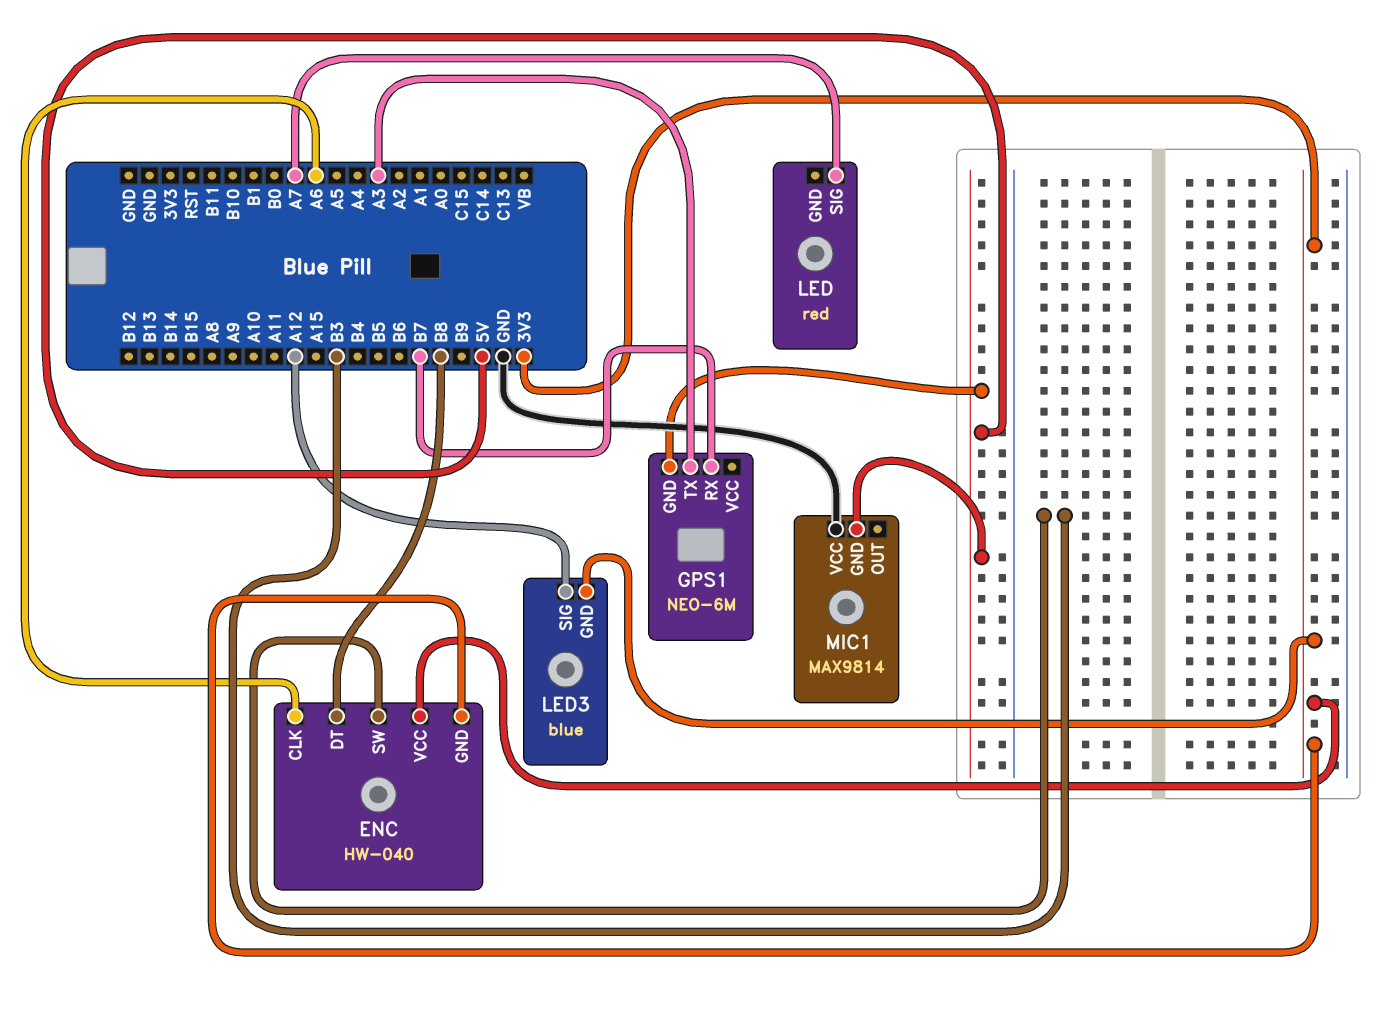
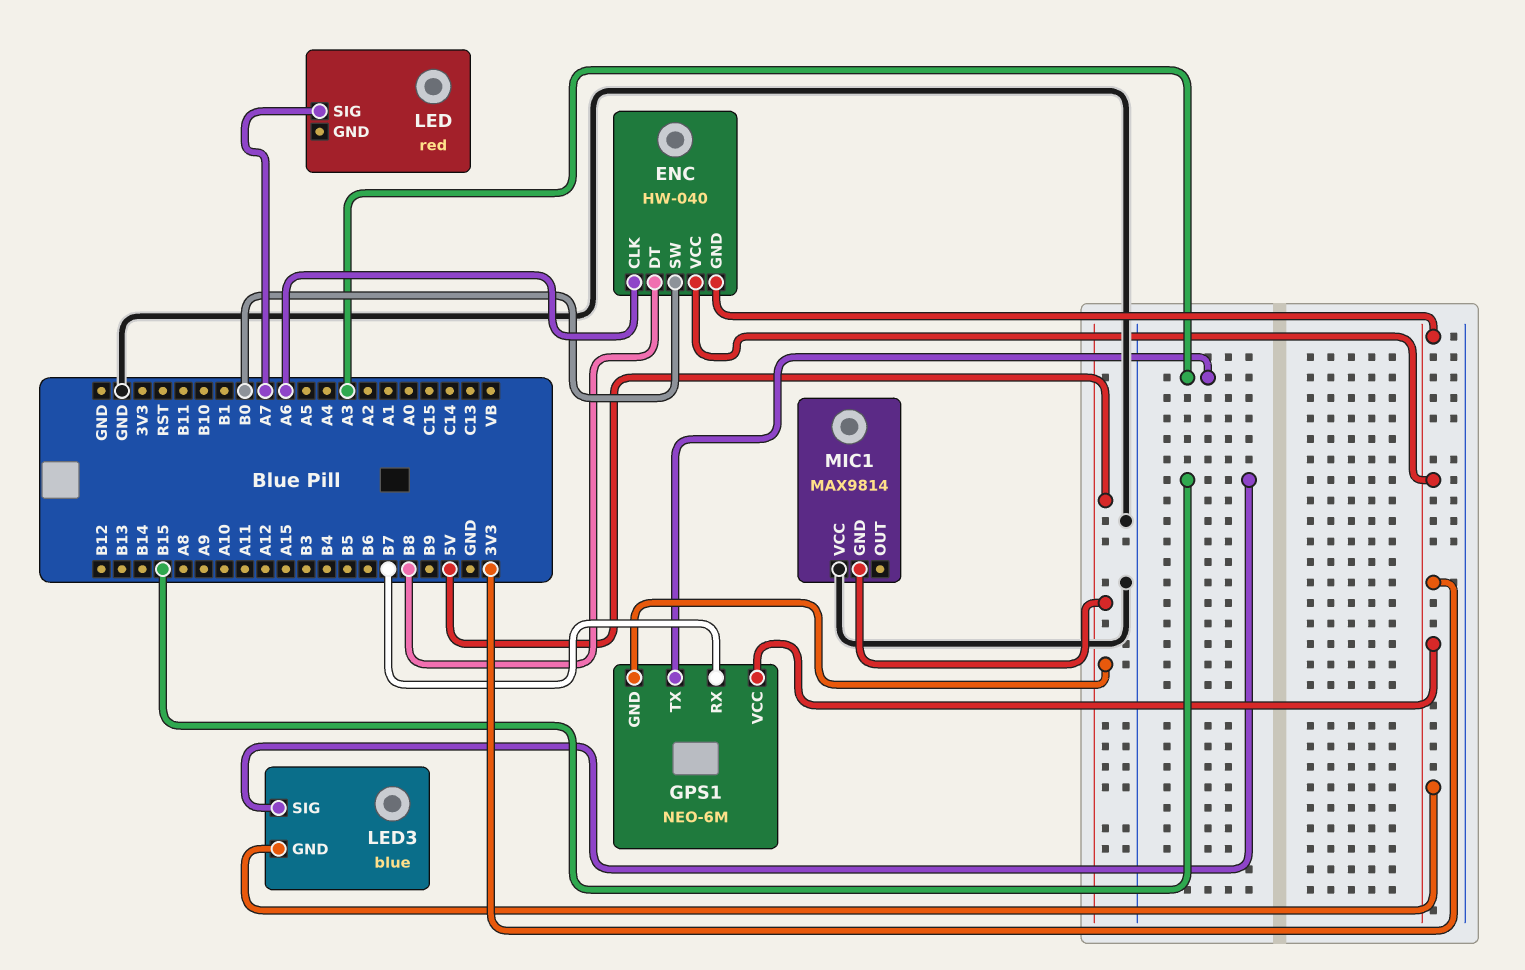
ENC pin SW: B3 -> B0
GPS1 pin VCC: none -> 3V3
LED3 pin SIG: A12 -> B15

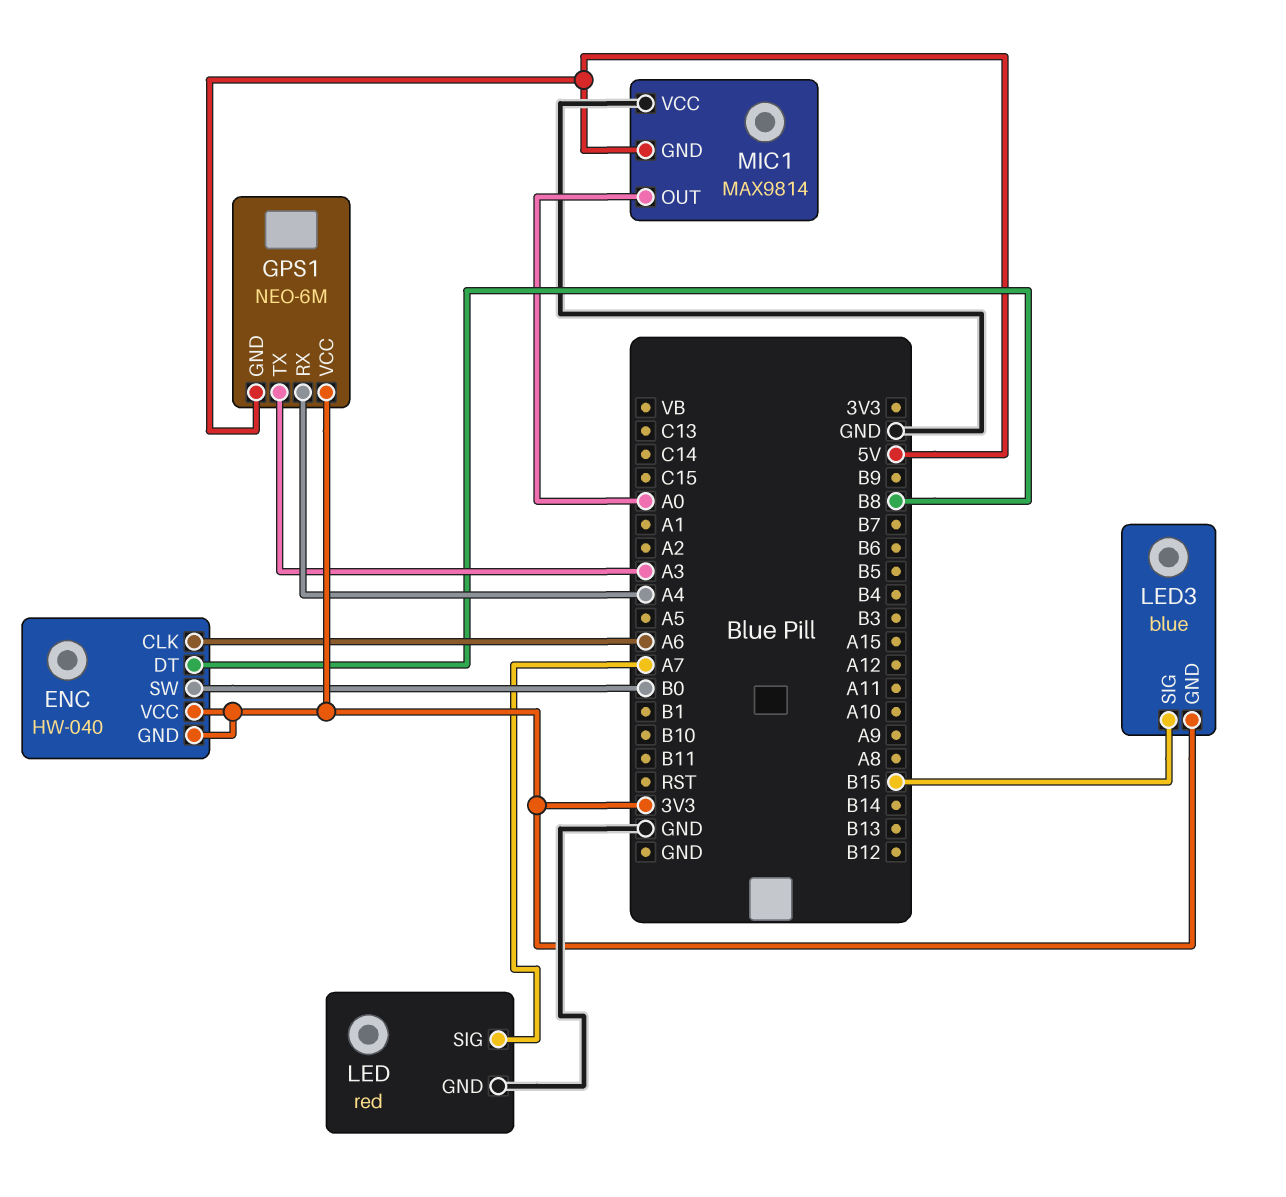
GPS1 pin RX: B7 -> A4
LED pin GND: none -> GND
MIC1 pin OUT: none -> A0

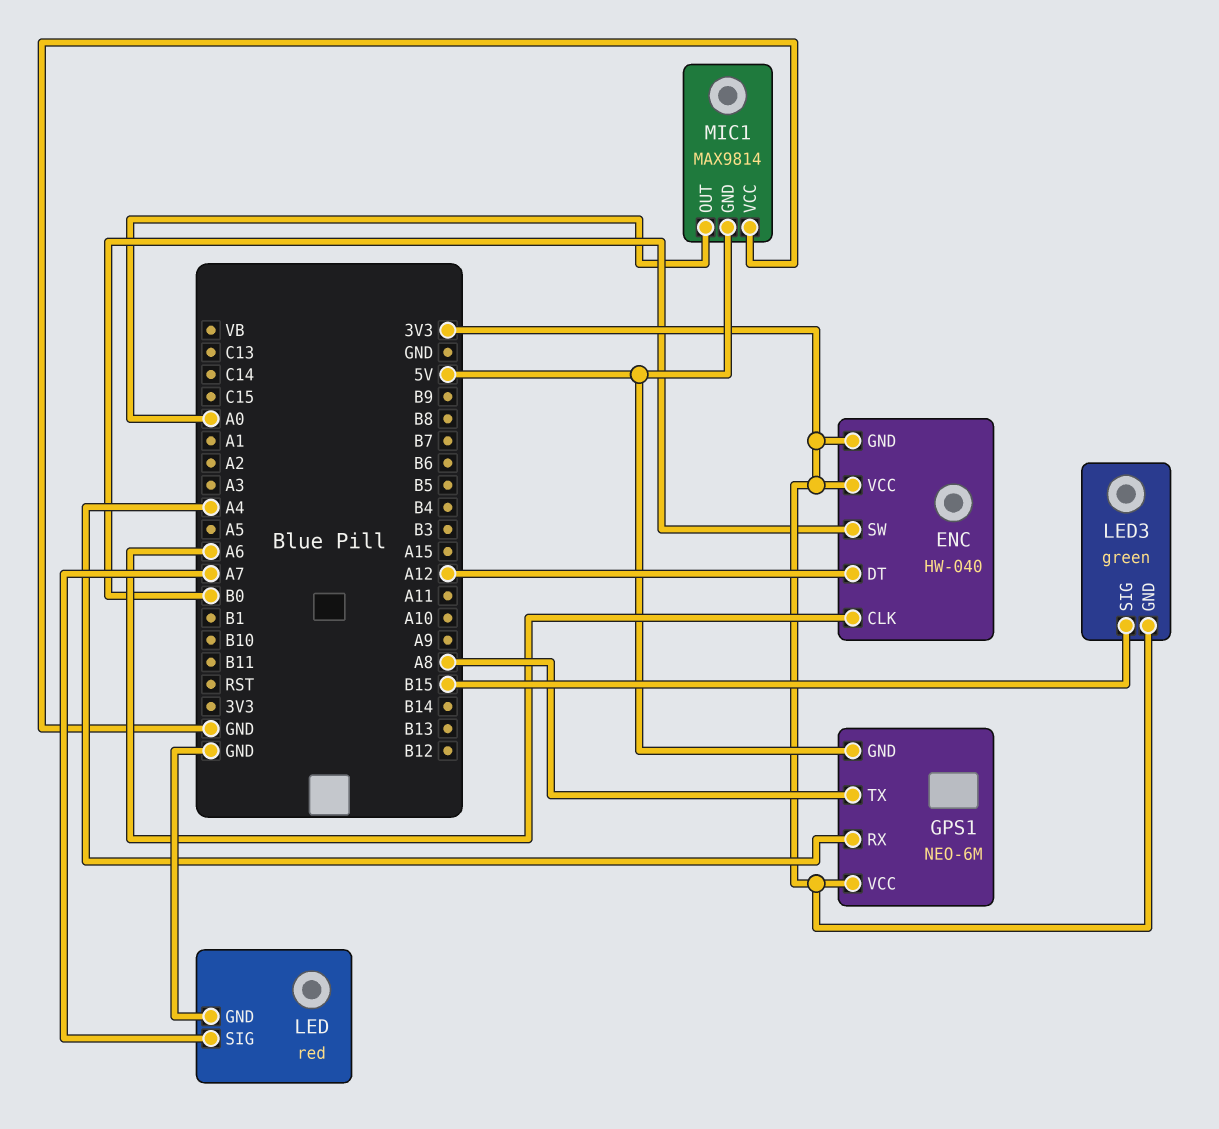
ENC pin DT: B8 -> A12
GPS1 pin TX: A3 -> A8
LED3: blue -> green

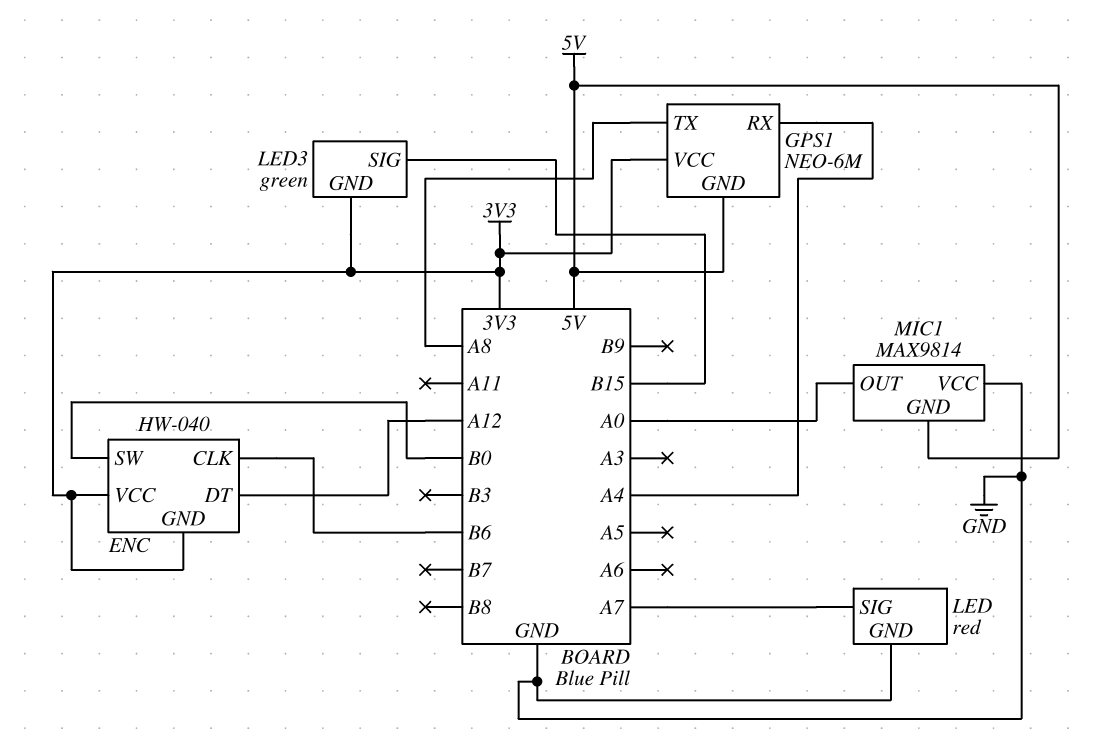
ENC pin CLK: A6 -> B6

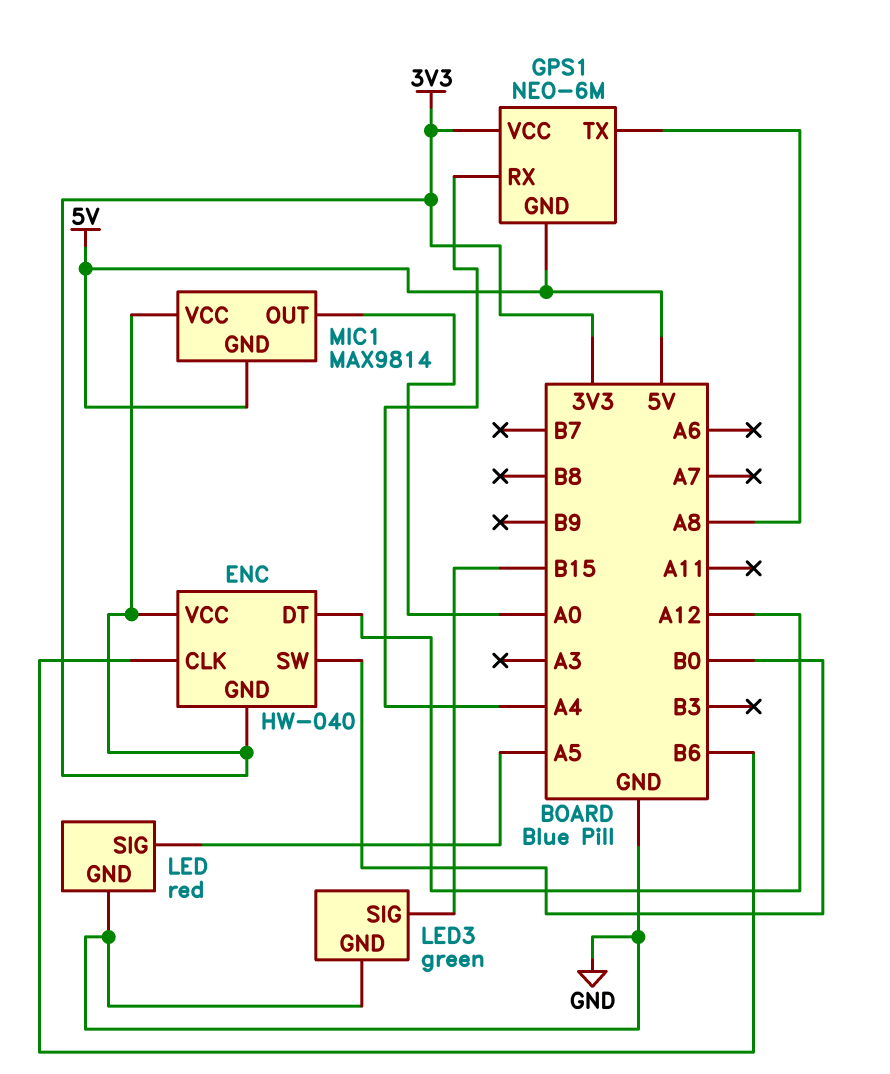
LED pin SIG: A7 -> A5
LED3 pin GND: 3V3 -> GND
MIC1 pin VCC: GND -> 3V3

